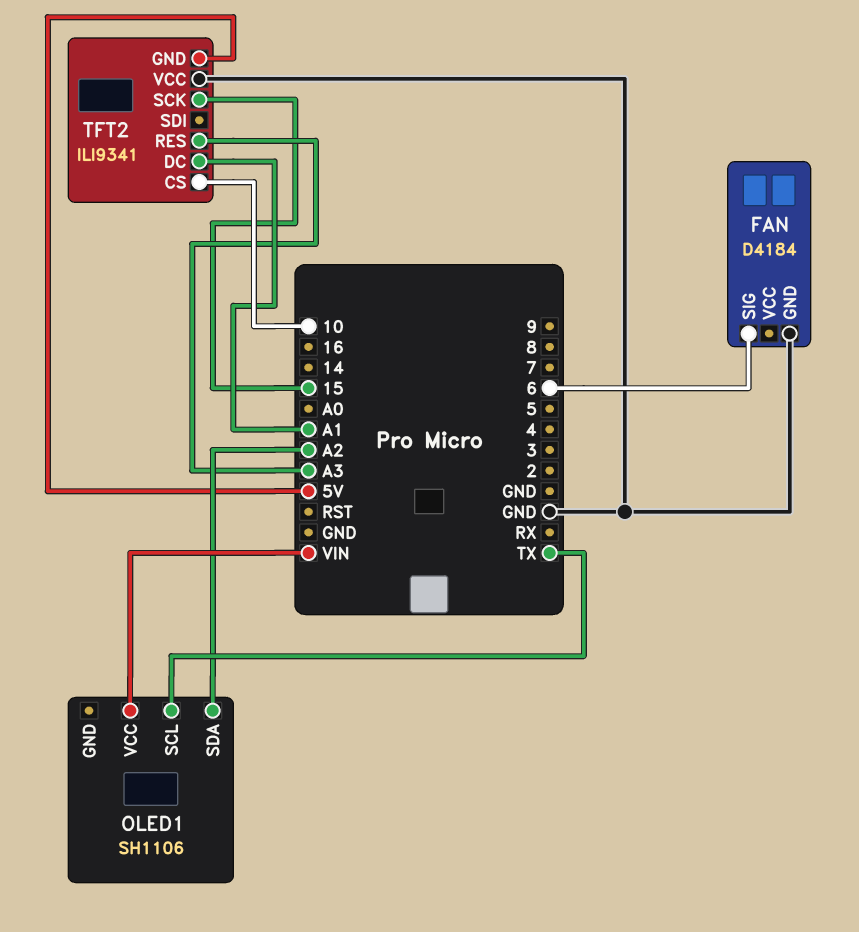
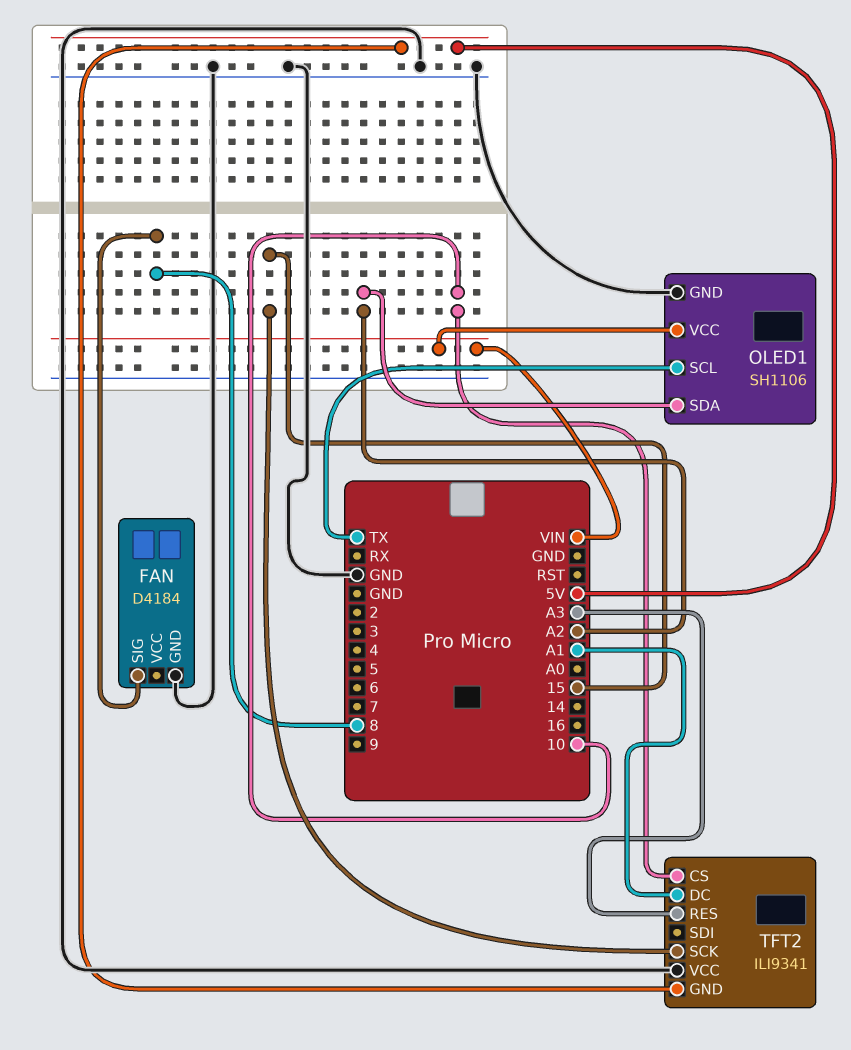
FAN pin SIG: 6 -> 8
OLED1 pin GND: none -> GND

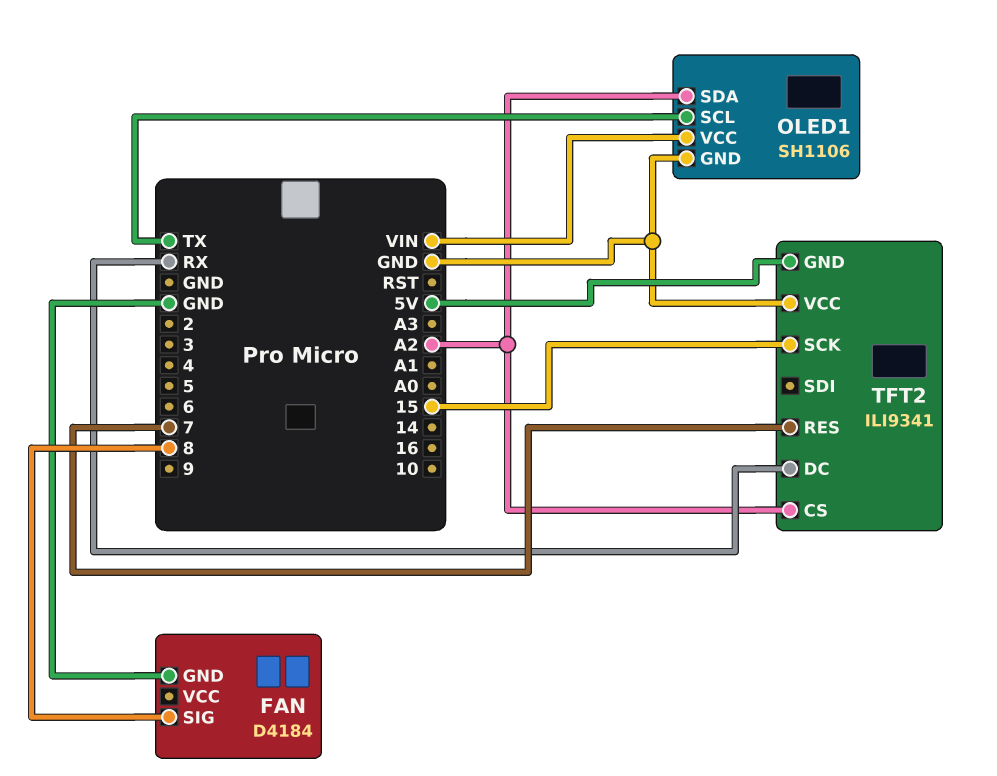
TFT2 pin CS: 10 -> A2
TFT2 pin DC: A1 -> RX
TFT2 pin RES: A3 -> 7

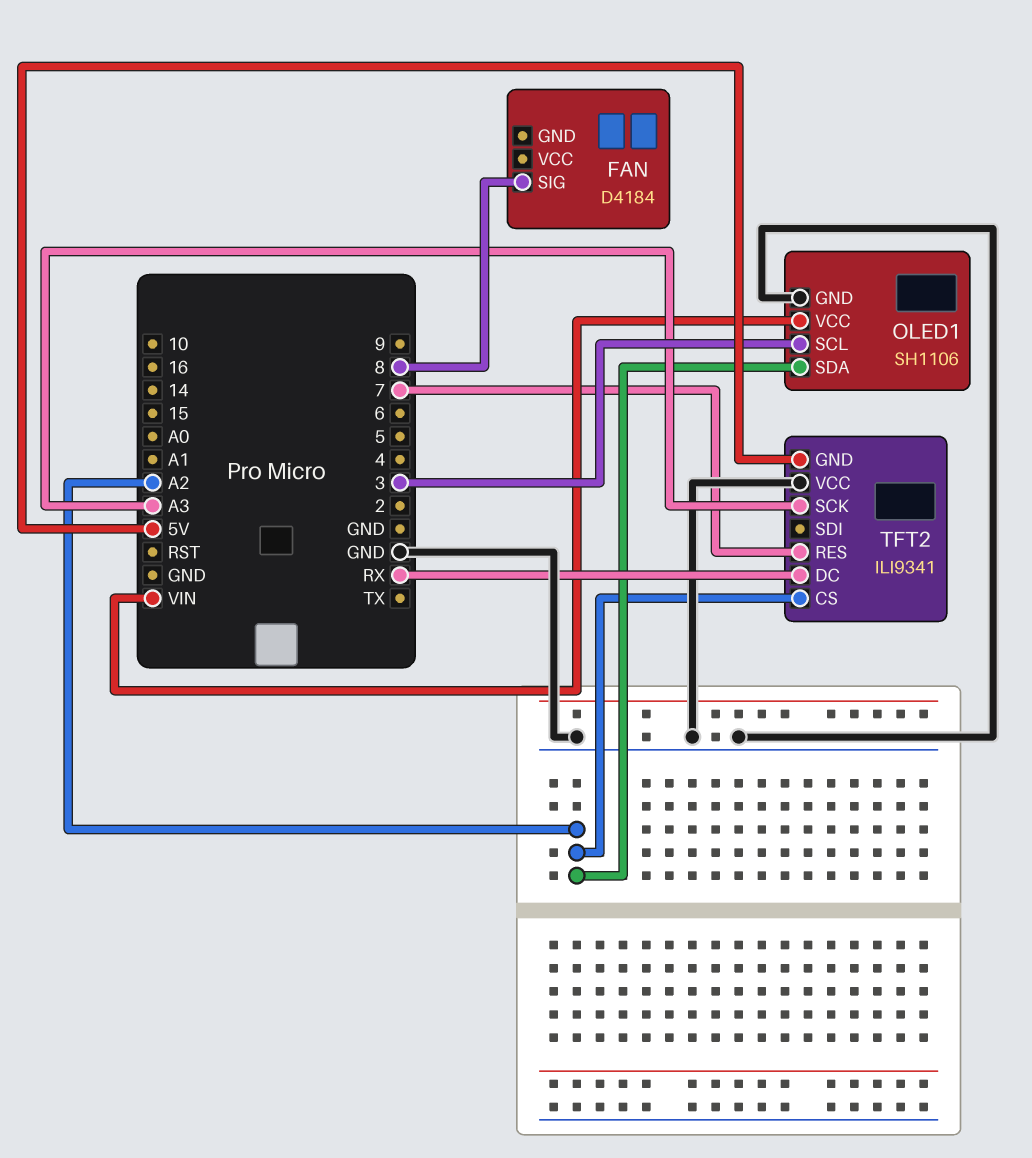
FAN pin GND: GND -> none
OLED1 pin SCL: TX -> 3
TFT2 pin SCK: 15 -> A3

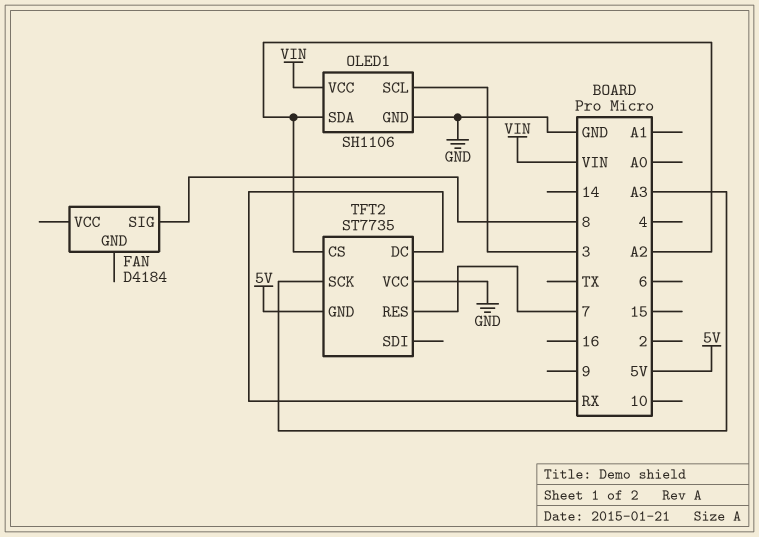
TFT2: ILI9341 -> ST7735

